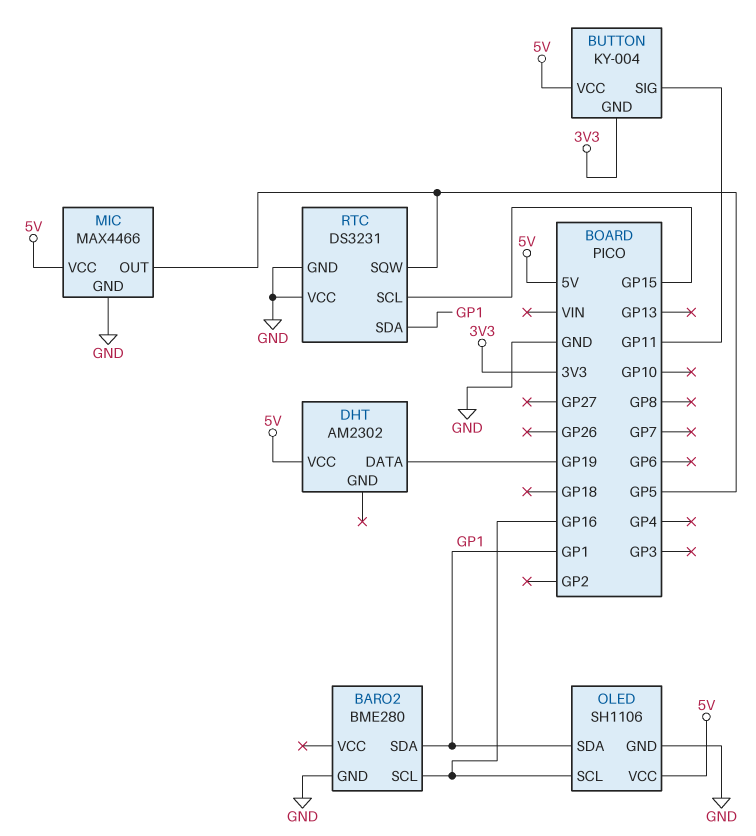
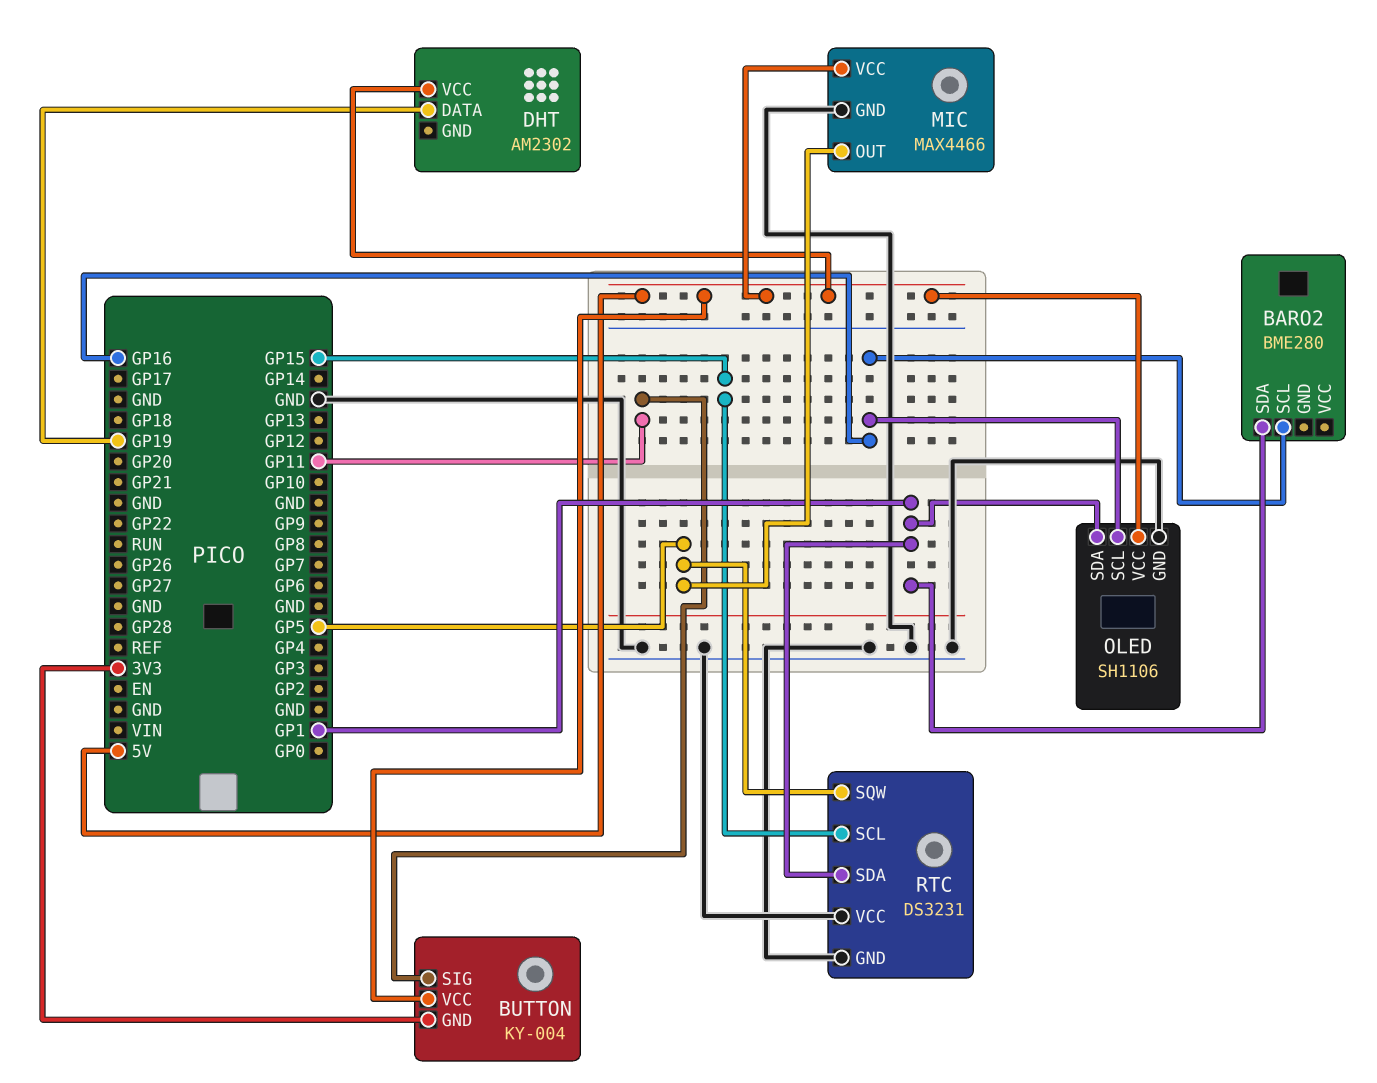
BARO2 pin GND: GND -> none

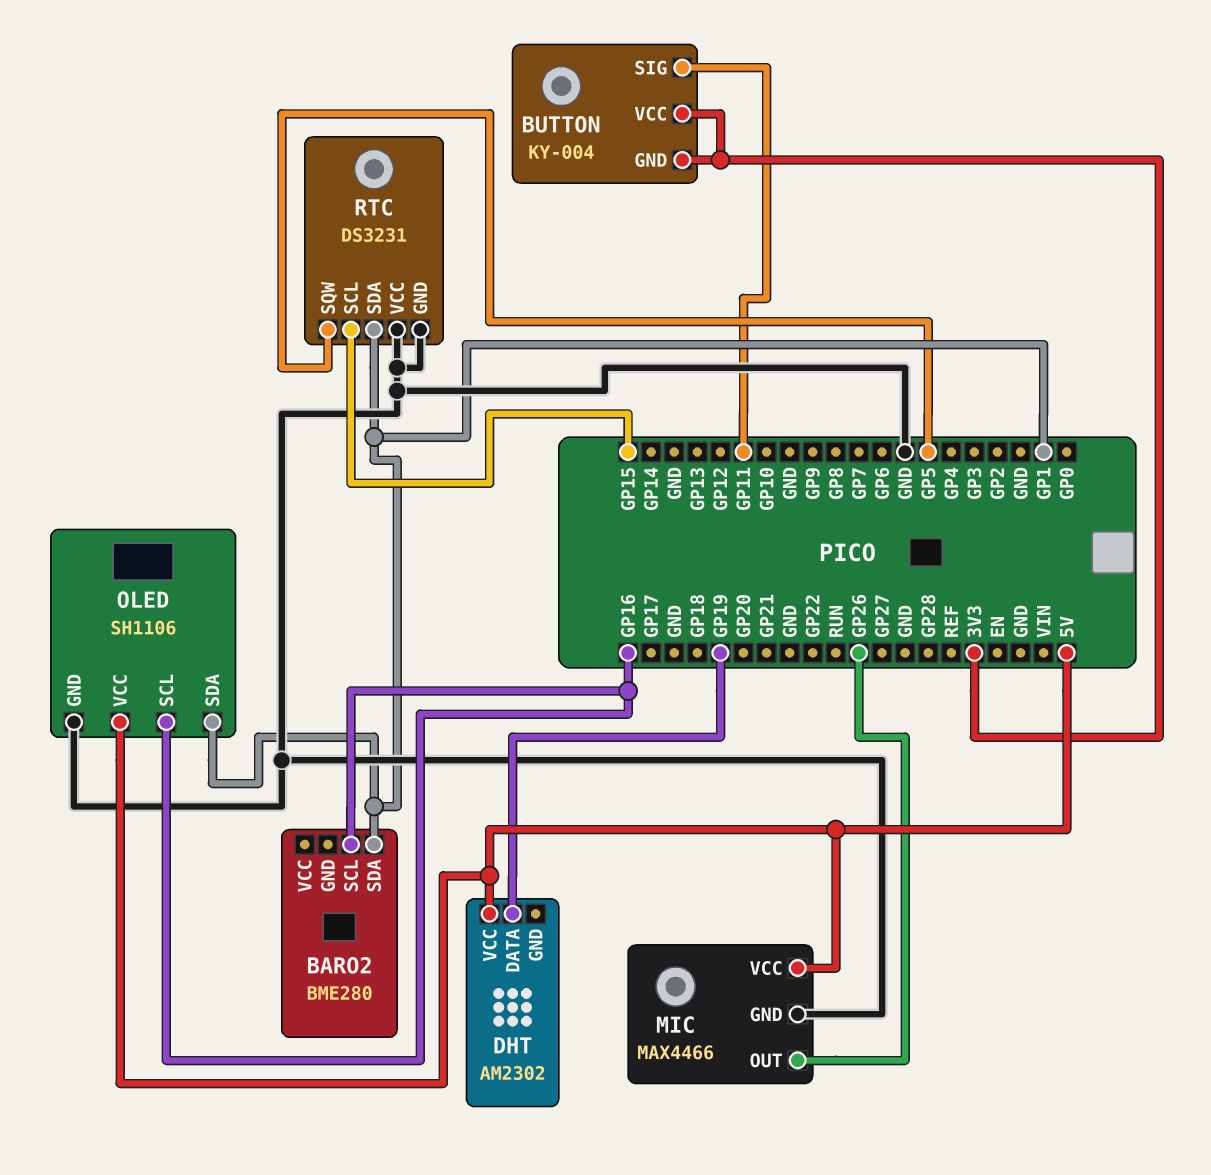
BUTTON pin VCC: 5V -> 3V3
MIC pin OUT: GP5 -> GP26

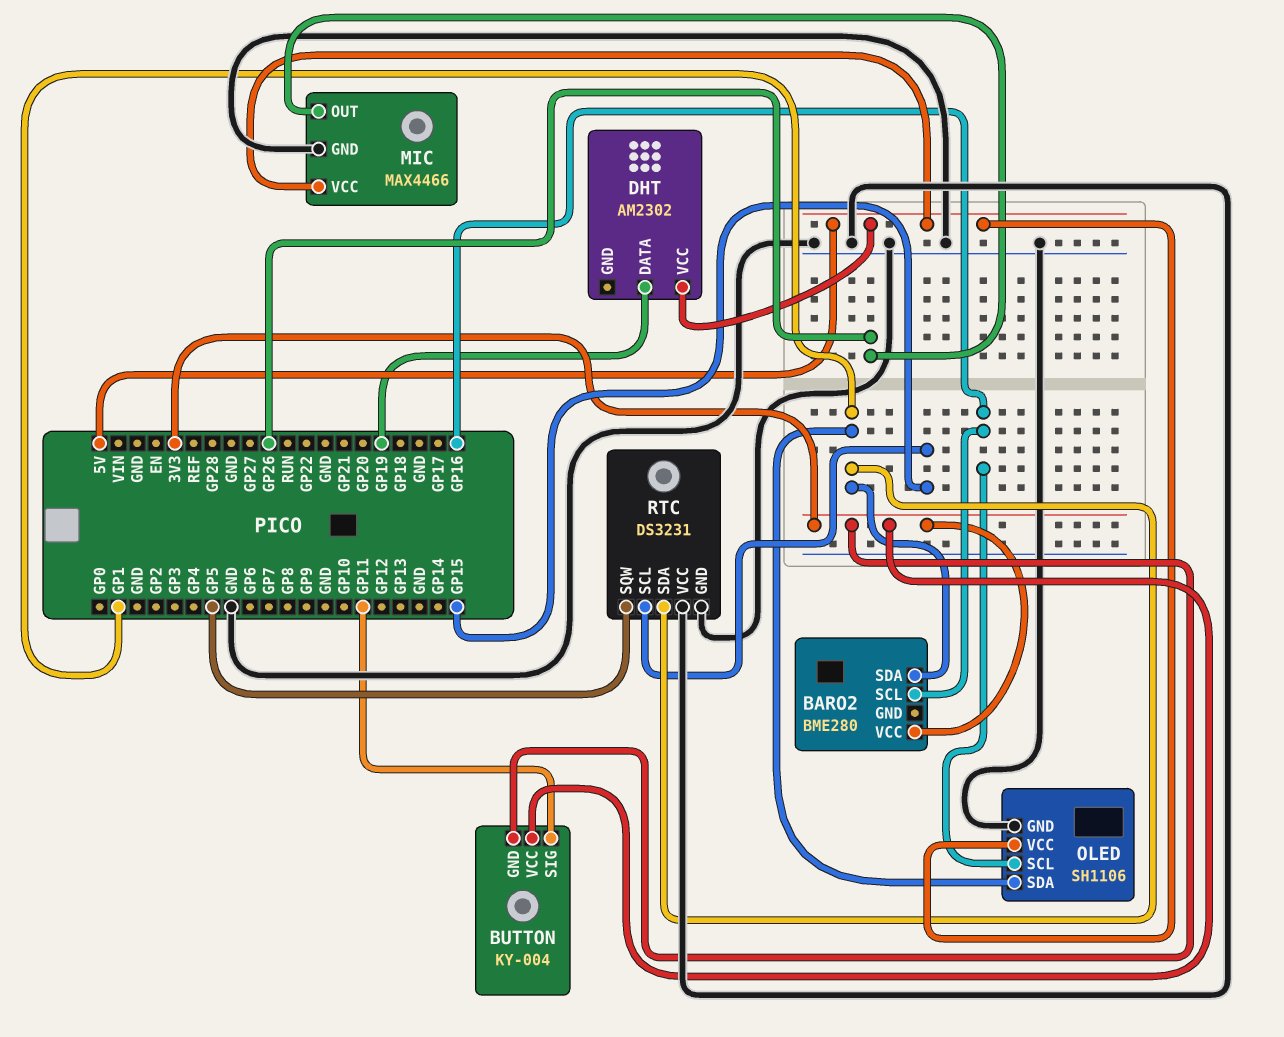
BARO2 pin VCC: none -> 3V3

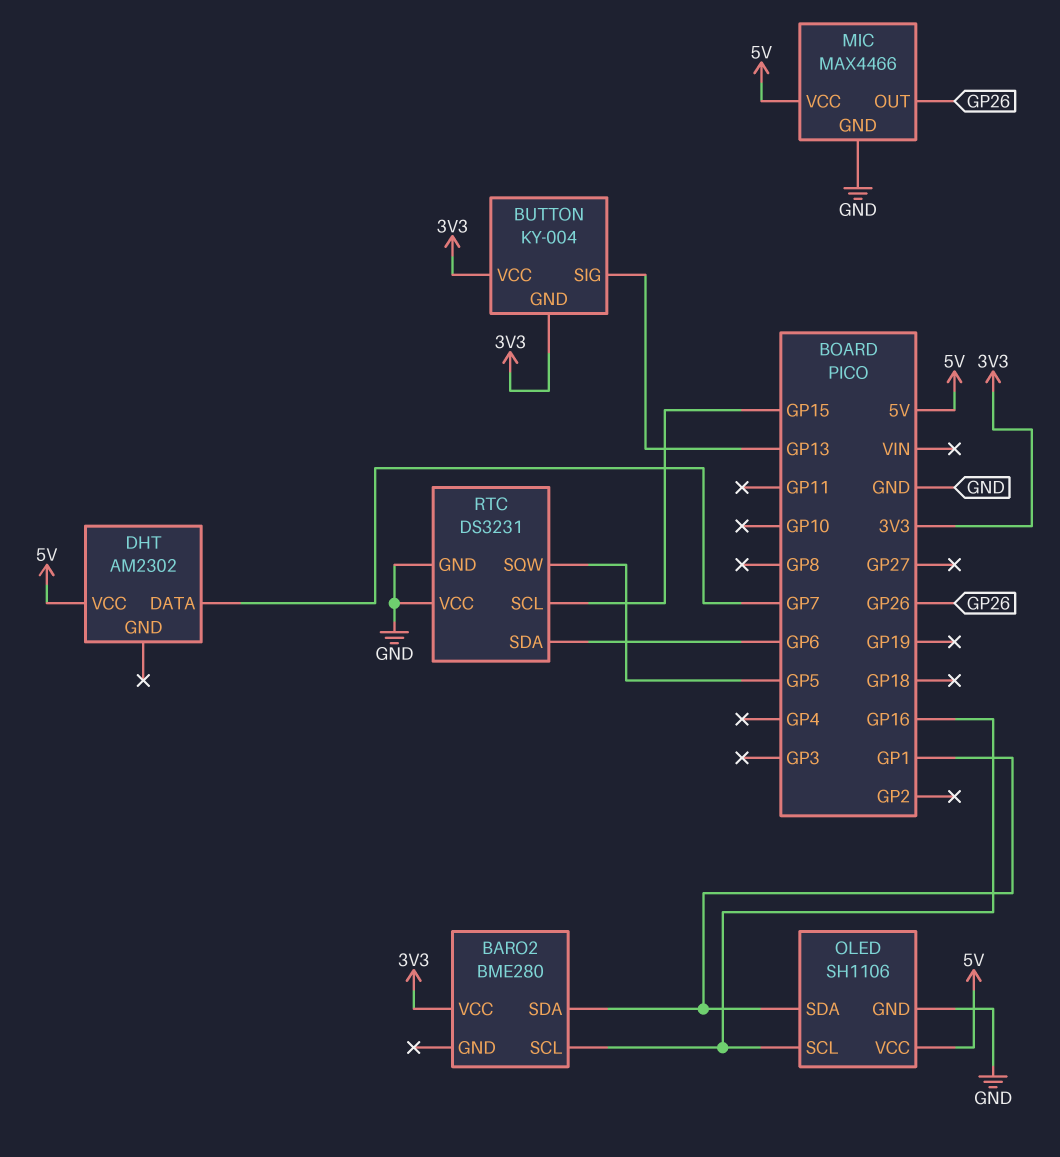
BUTTON pin SIG: GP11 -> GP13
DHT pin DATA: GP19 -> GP7
RTC pin SDA: GP1 -> GP6

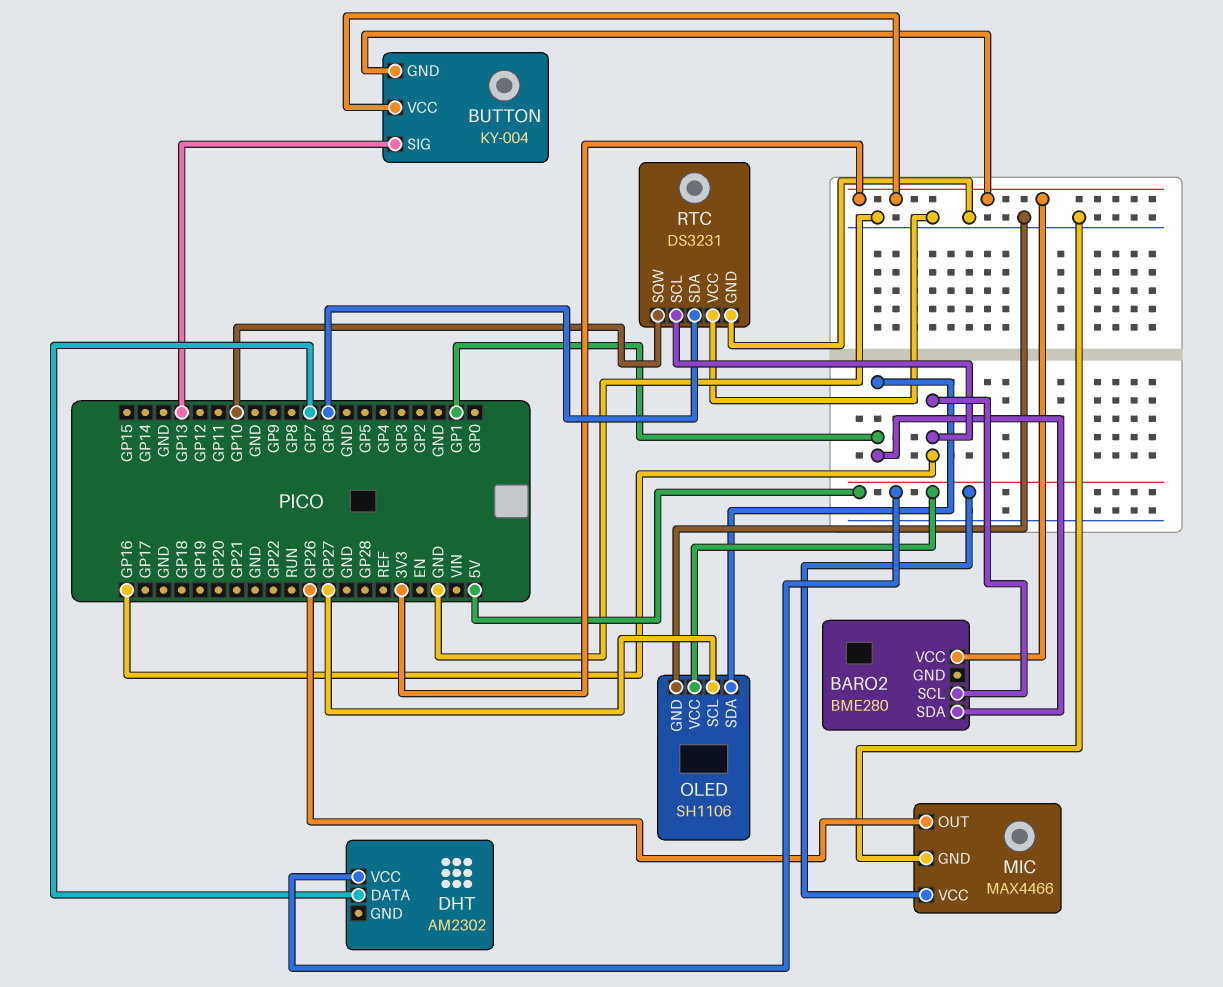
OLED pin SCL: GP16 -> GP27
RTC pin SCL: GP15 -> GP16
RTC pin SQW: GP5 -> GP10

